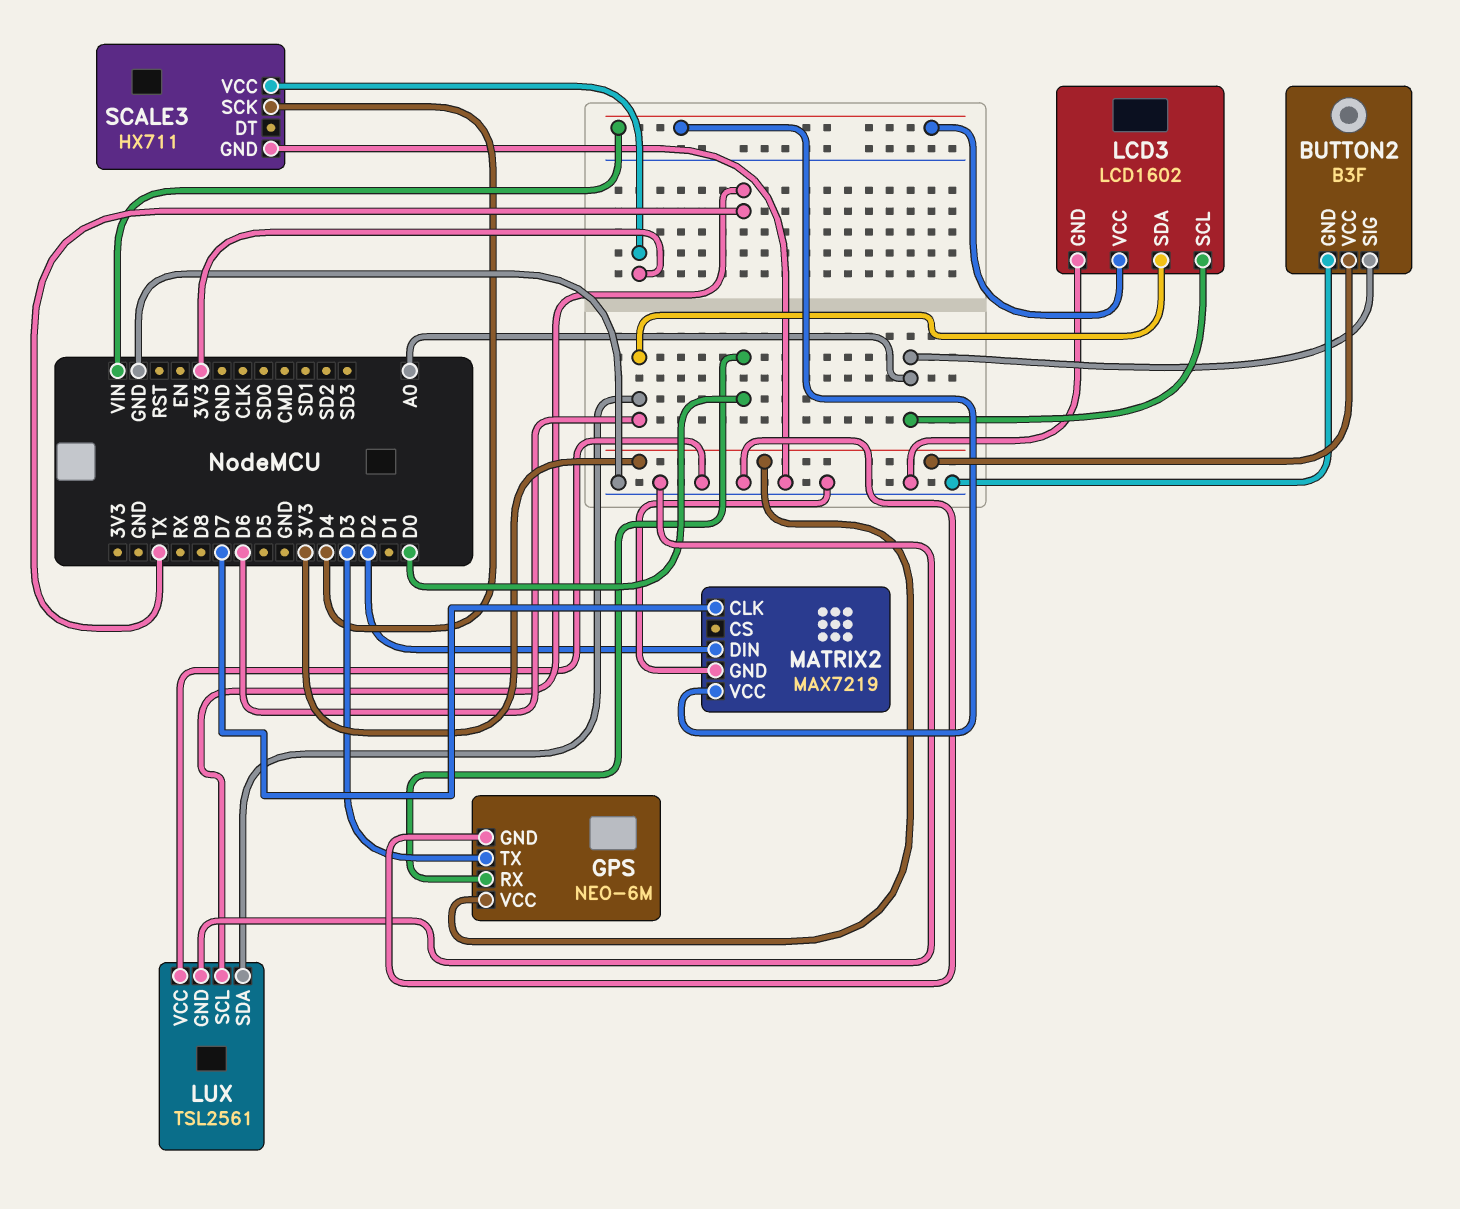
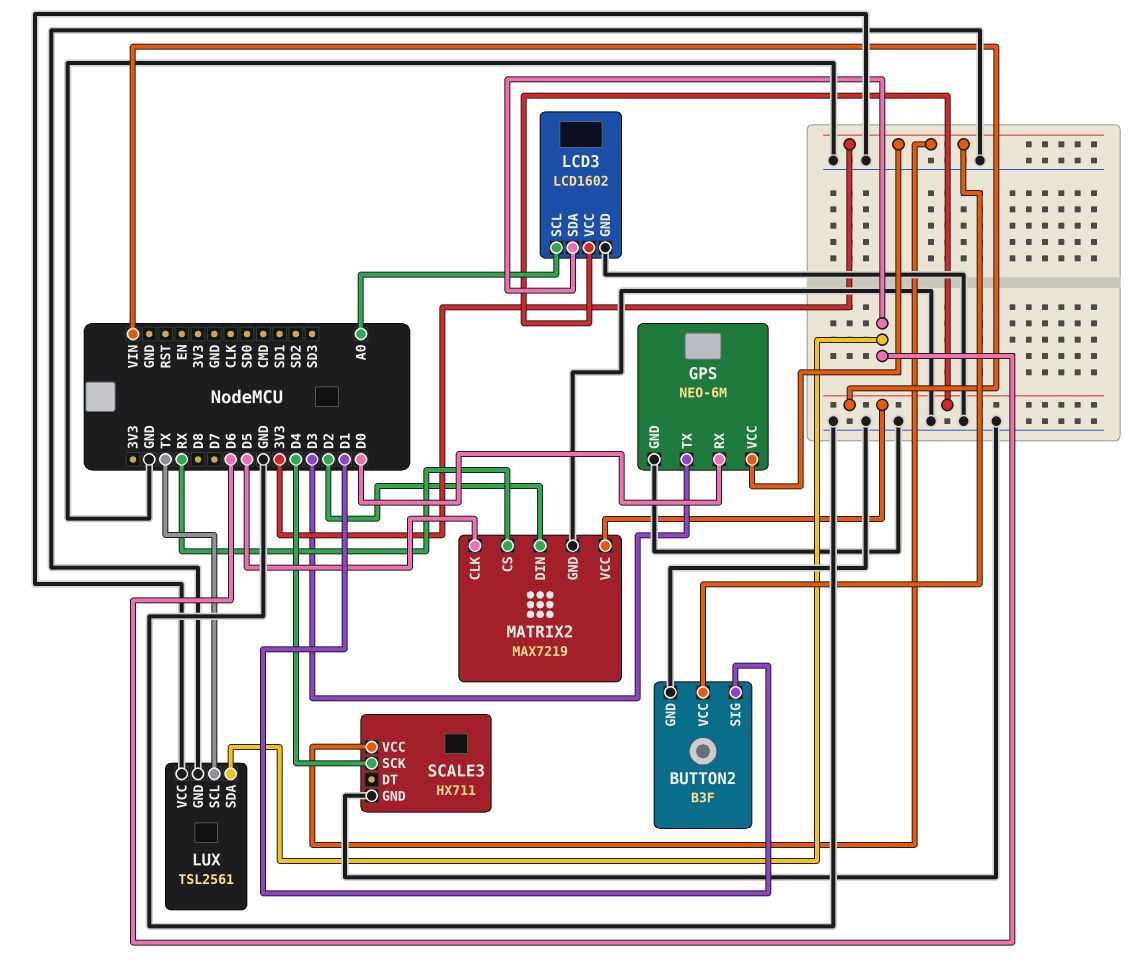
BUTTON2 pin SIG: A0 -> D1
MATRIX2 pin CLK: D7 -> D5
MATRIX2 pin CS: none -> RX

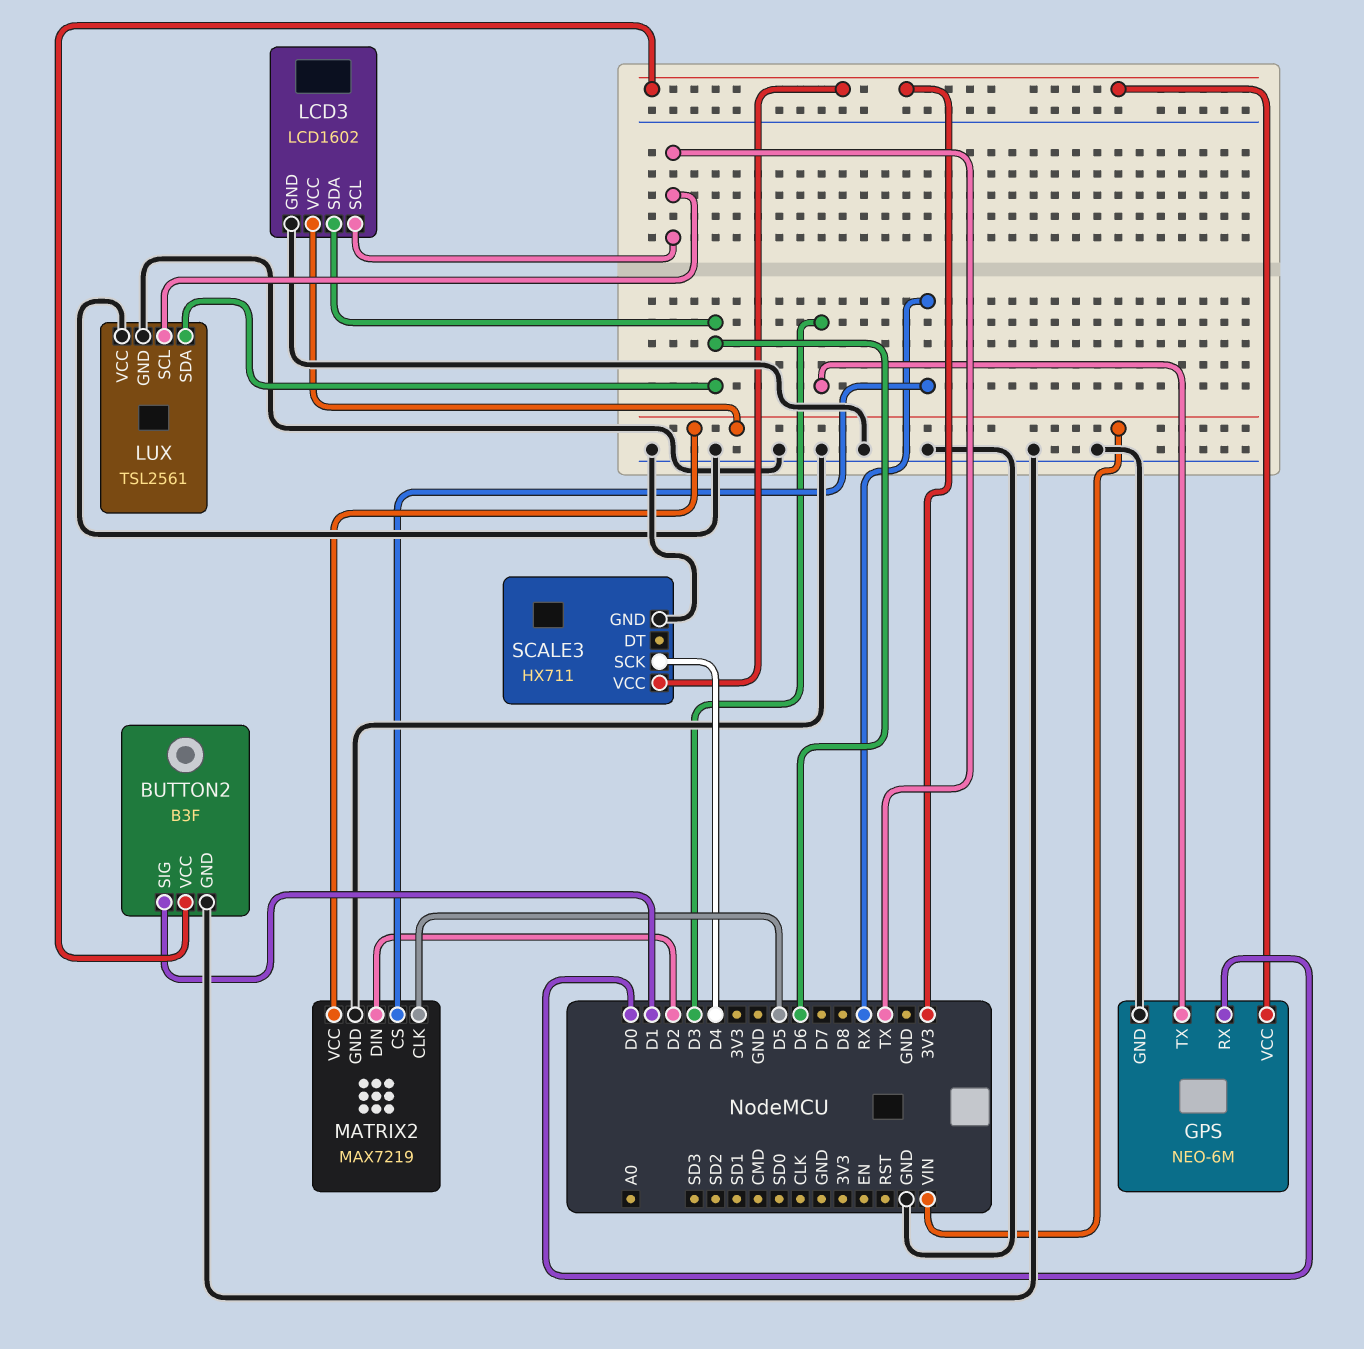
LCD3 pin SCL: A0 -> TX

